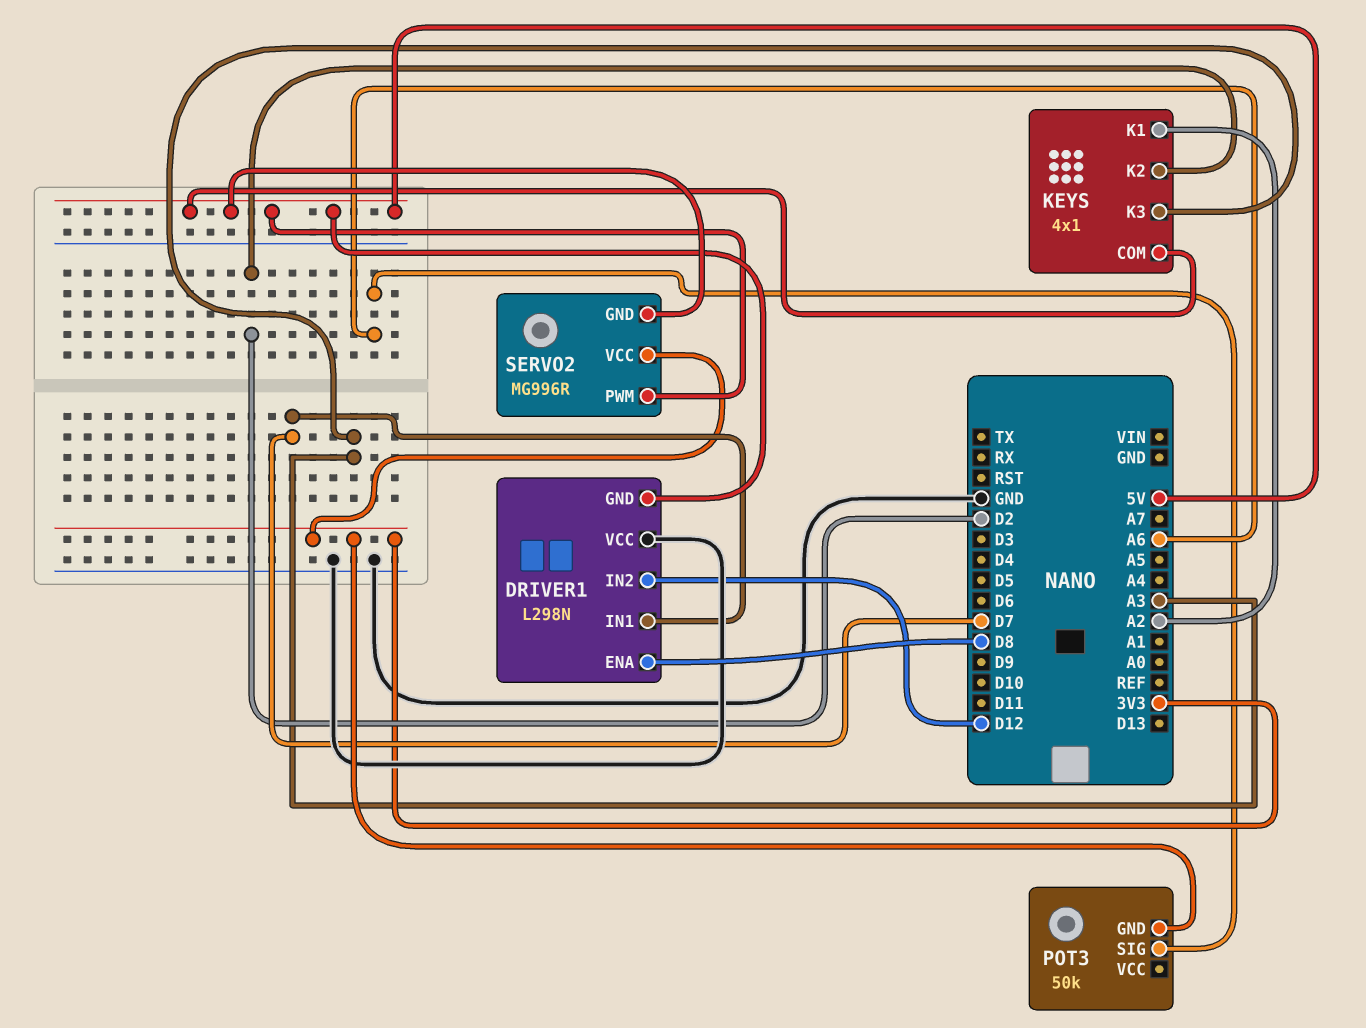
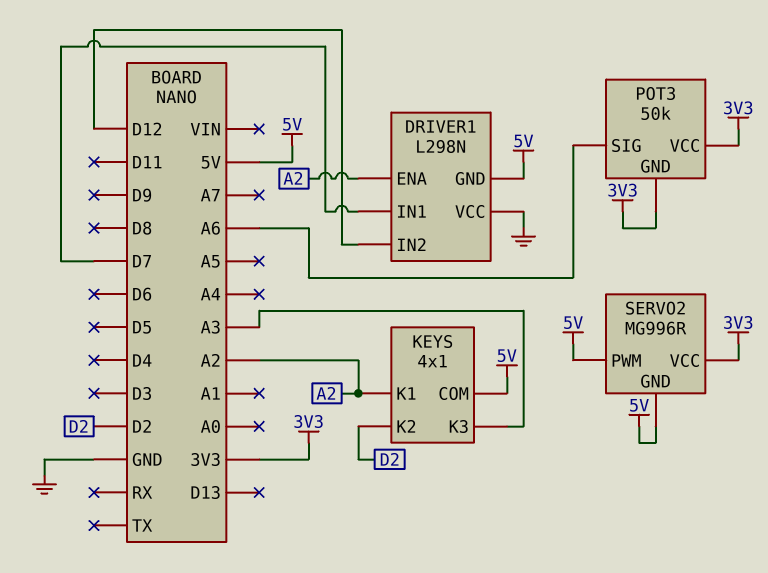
DRIVER1 pin ENA: D8 -> A2
POT3 pin VCC: none -> 3V3

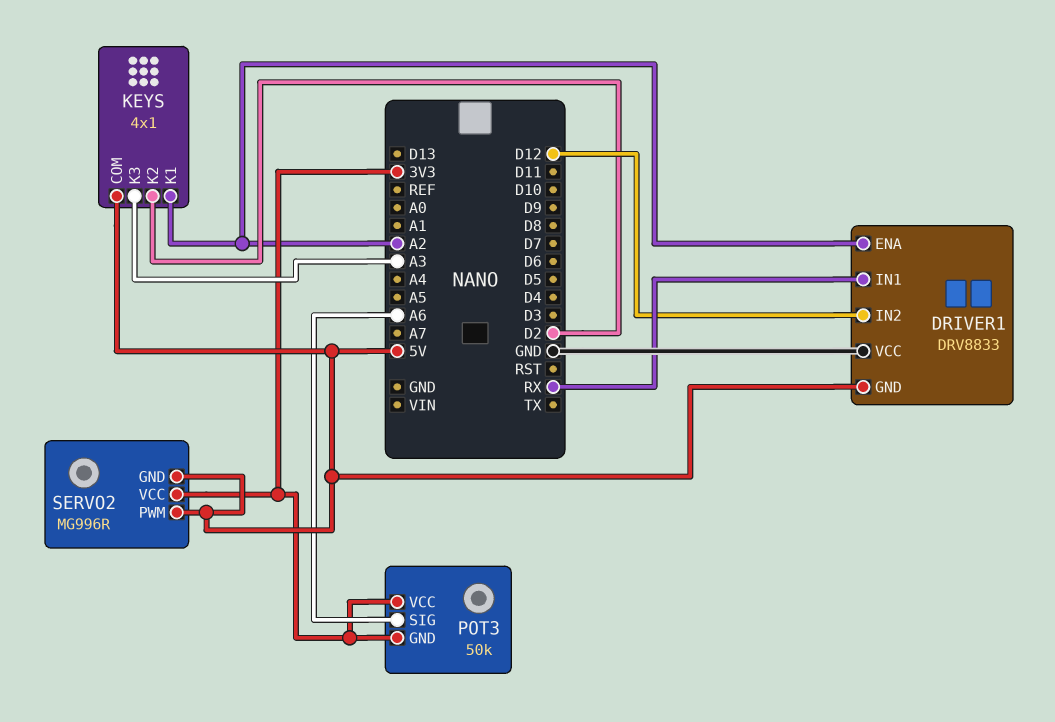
DRIVER1: L298N -> DRV8833
DRIVER1 pin IN1: D7 -> RX

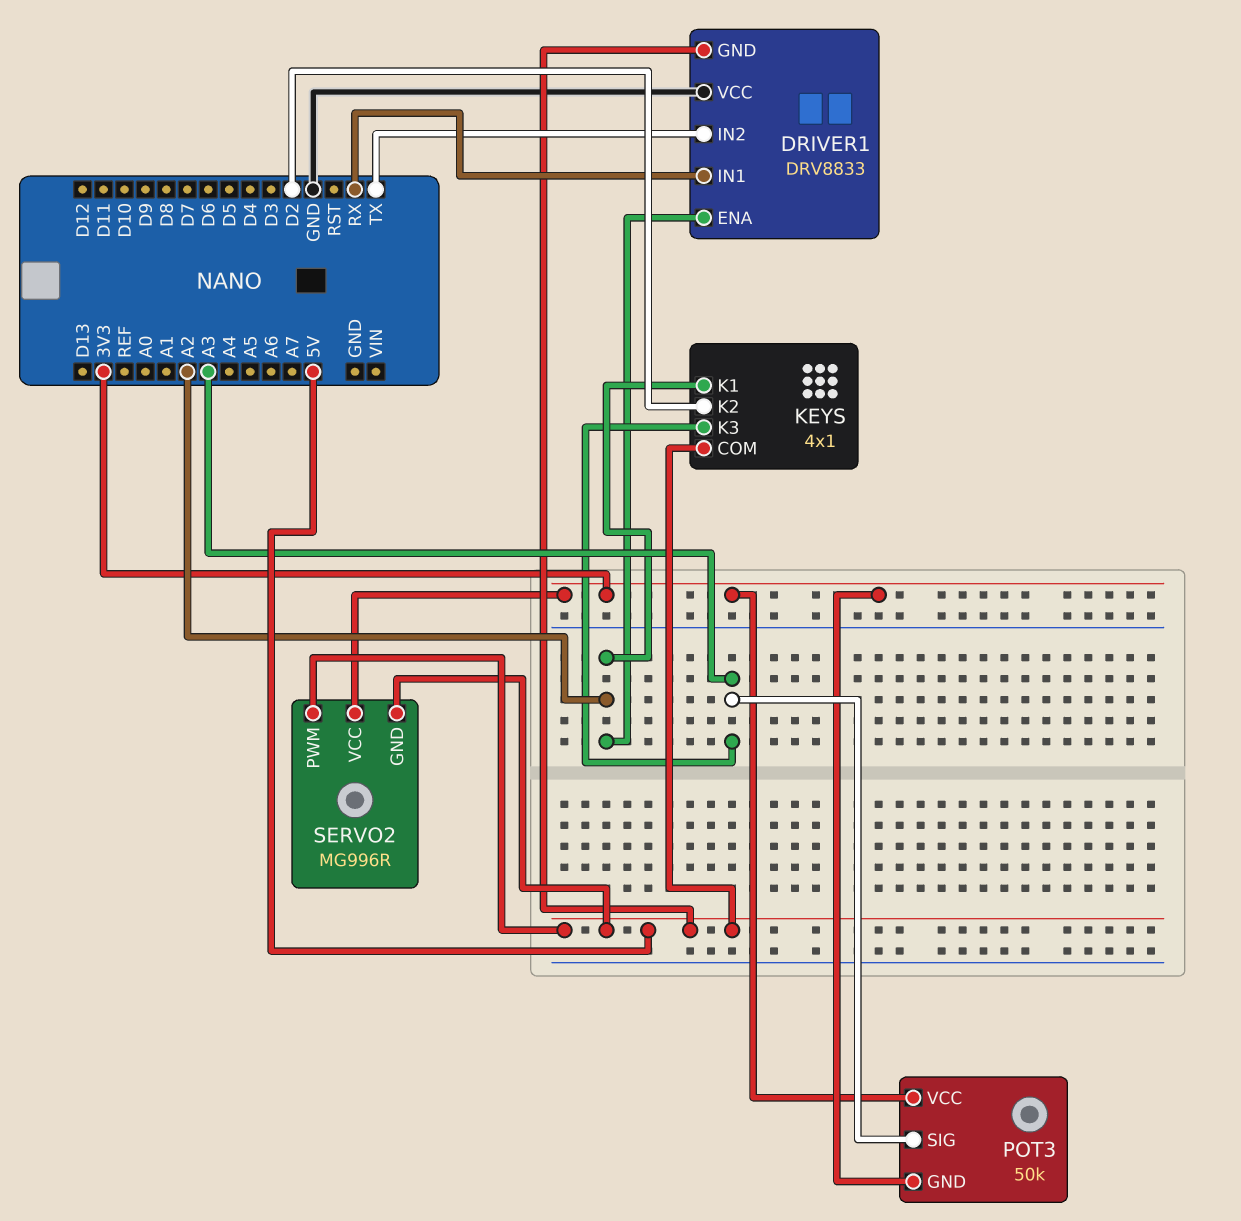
DRIVER1 pin IN2: D12 -> TX
POT3 pin SIG: A6 -> A3

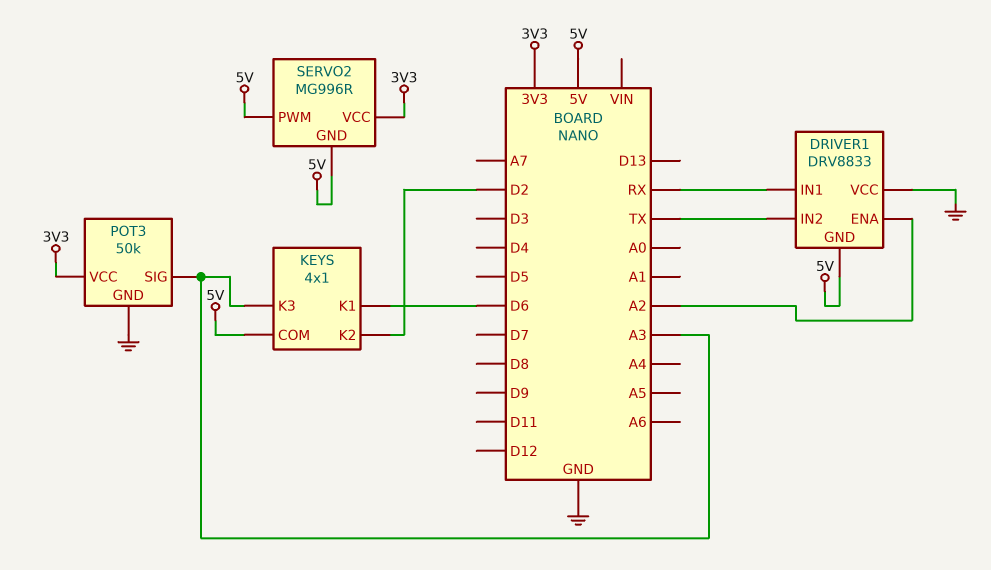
KEYS pin K1: A2 -> D6
POT3 pin GND: 3V3 -> GND

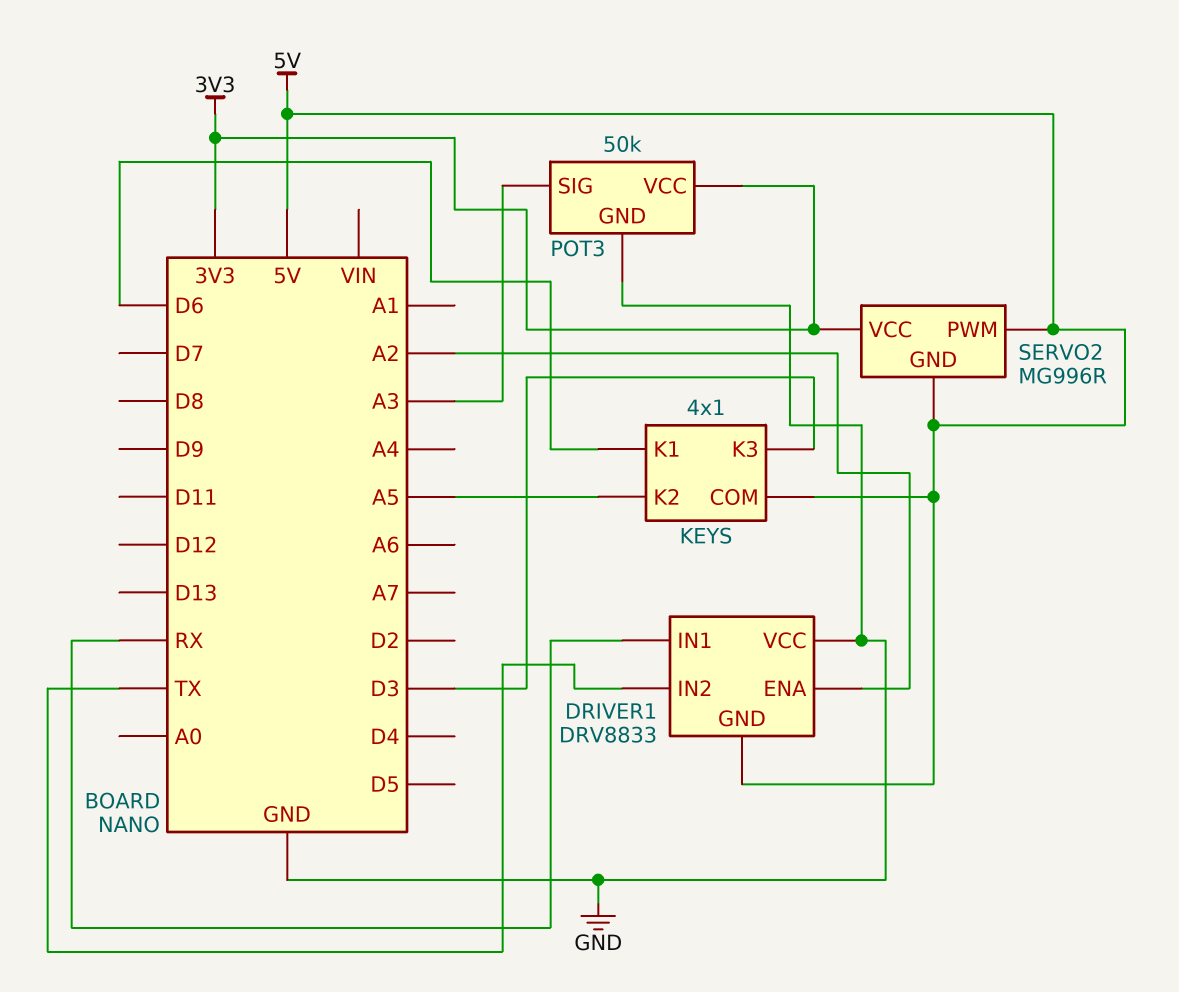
KEYS pin K2: D2 -> A5
KEYS pin K3: A3 -> D3

